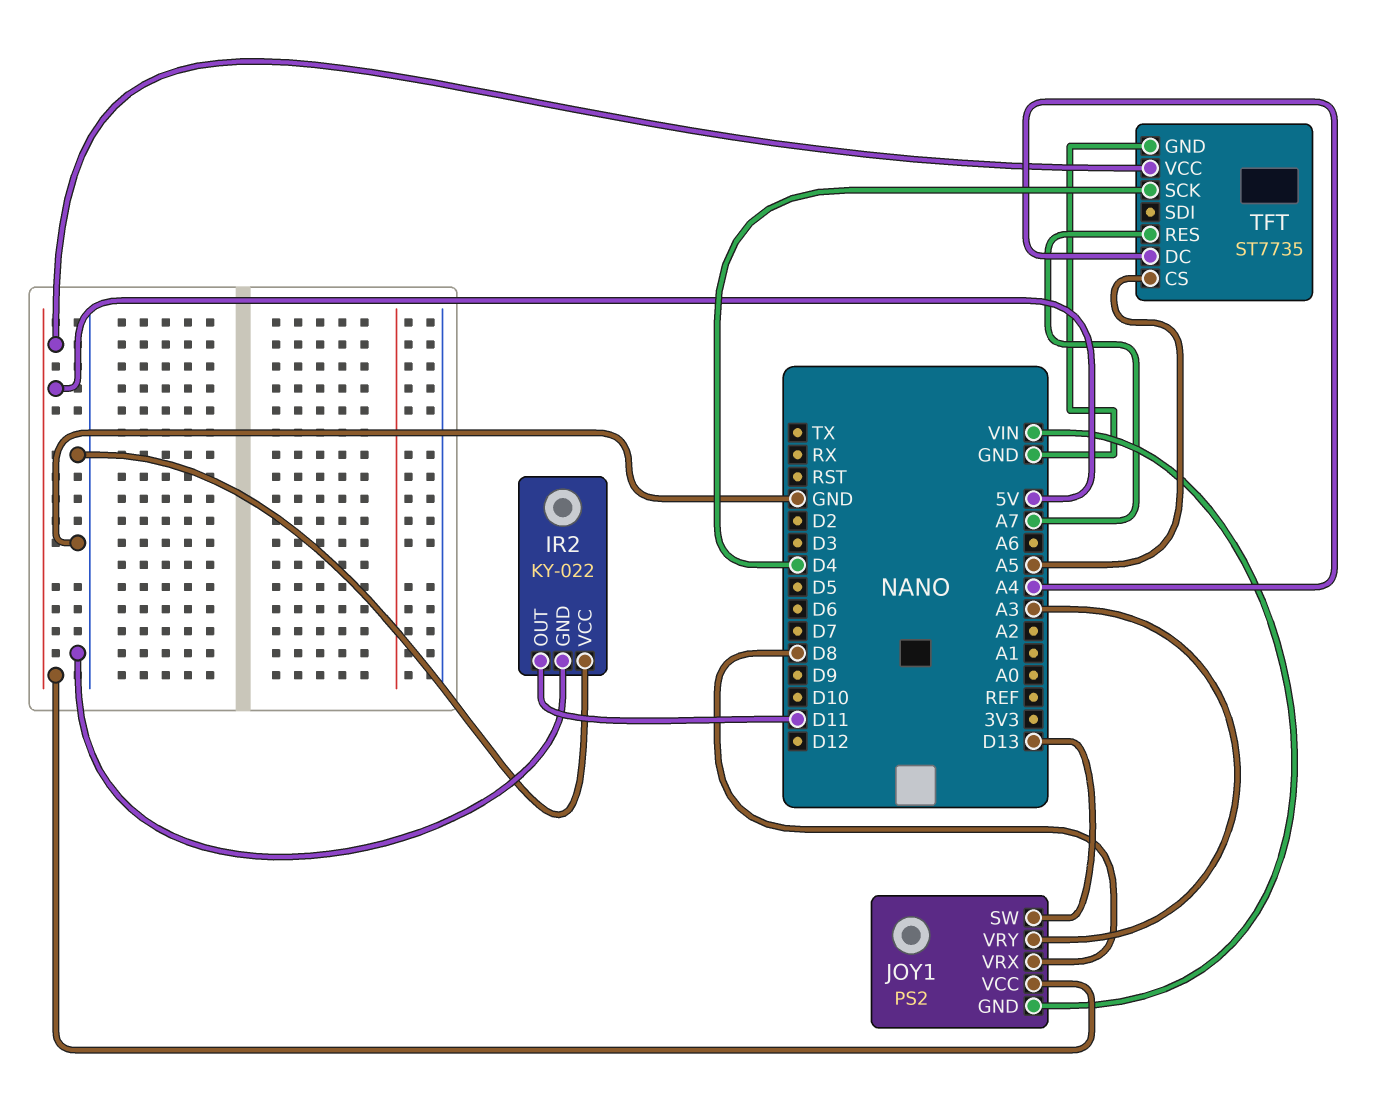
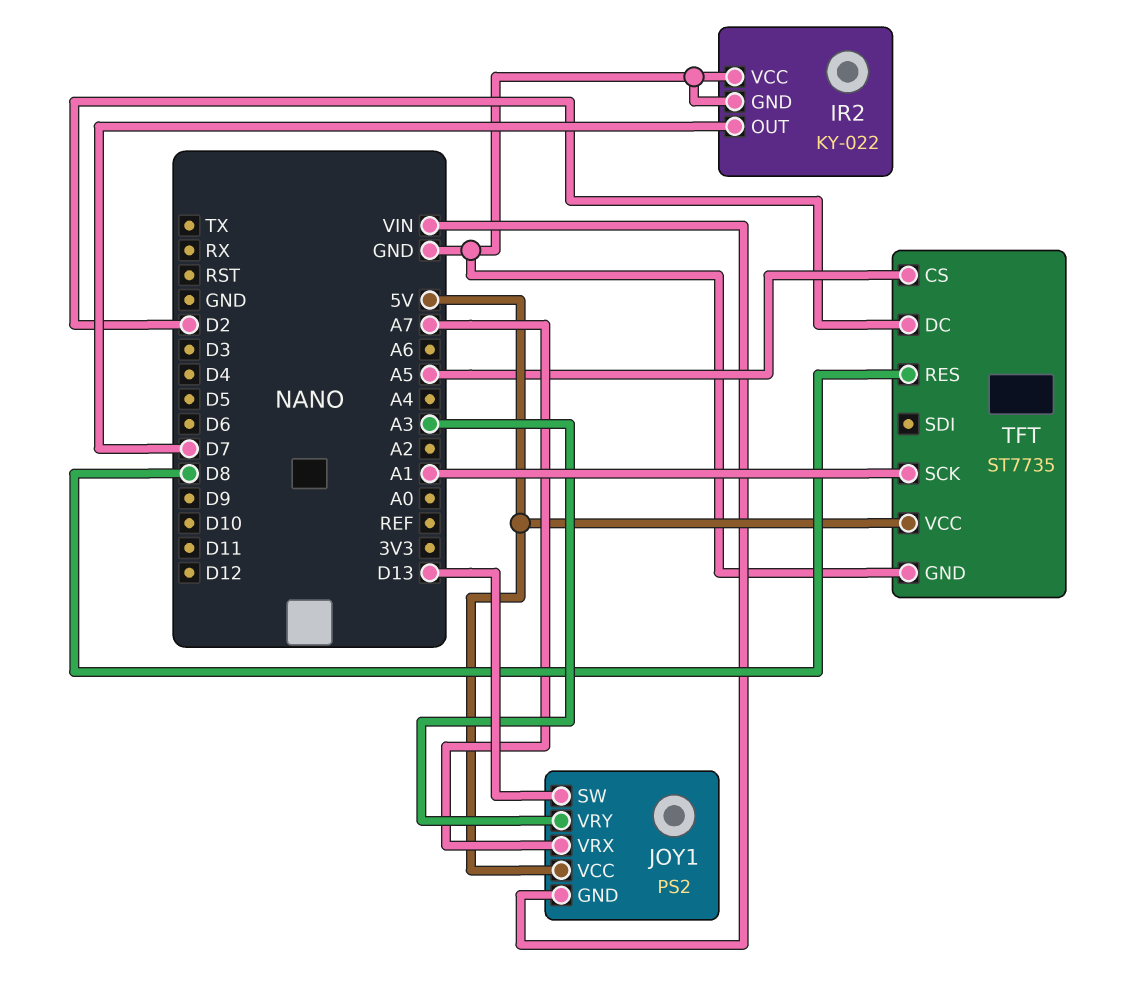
IR2 pin OUT: D11 -> D7
JOY1 pin VRX: D8 -> A7
TFT pin DC: A4 -> D2
TFT pin RES: A7 -> D8
TFT pin SCK: D4 -> A1

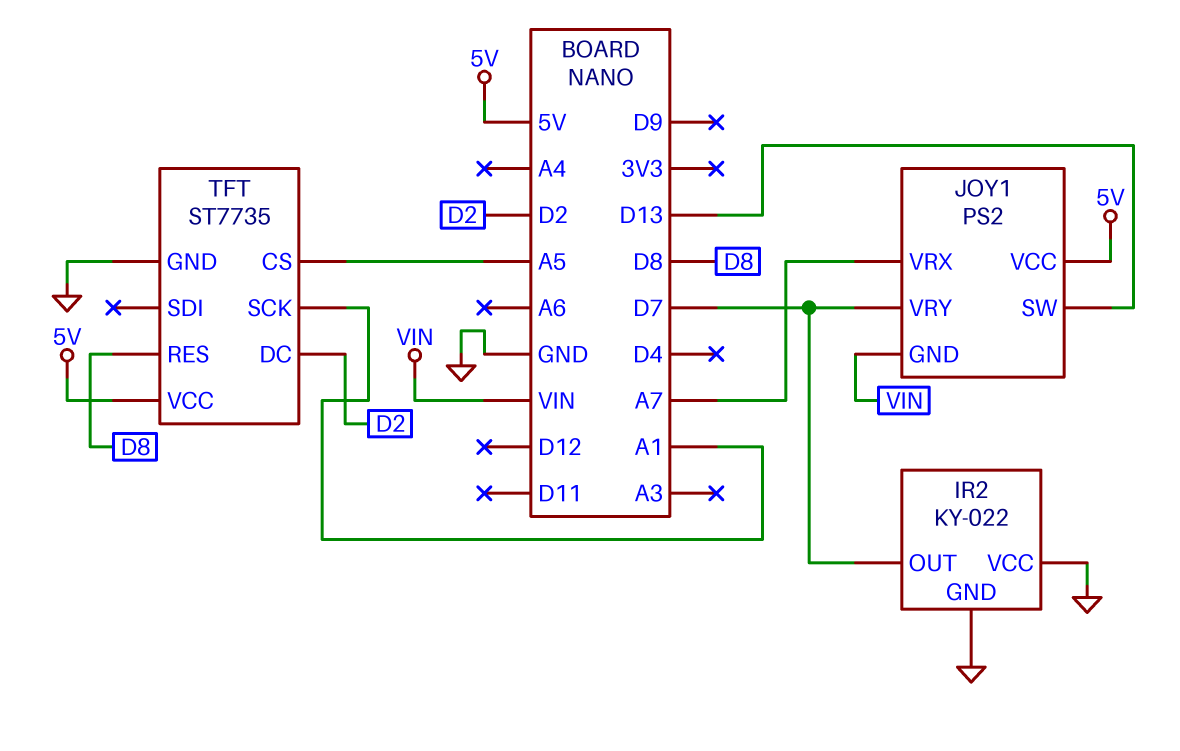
JOY1 pin VRY: A3 -> D7

